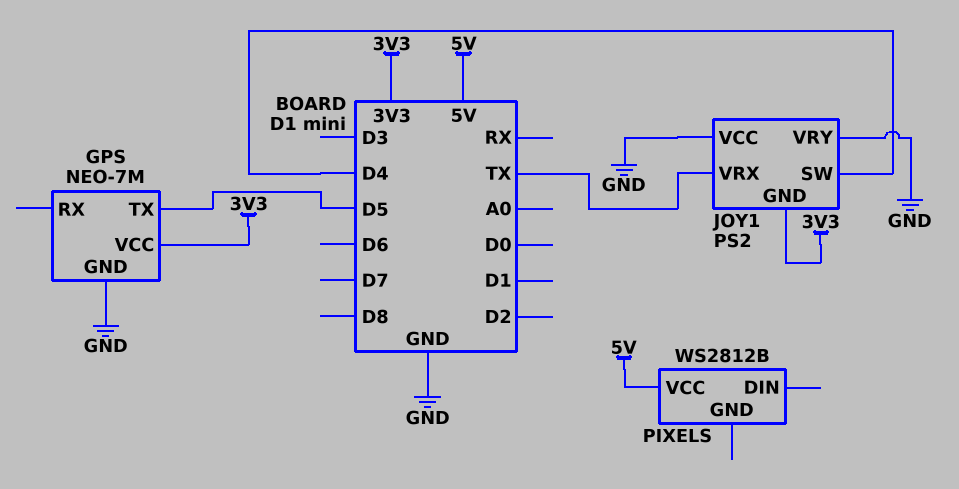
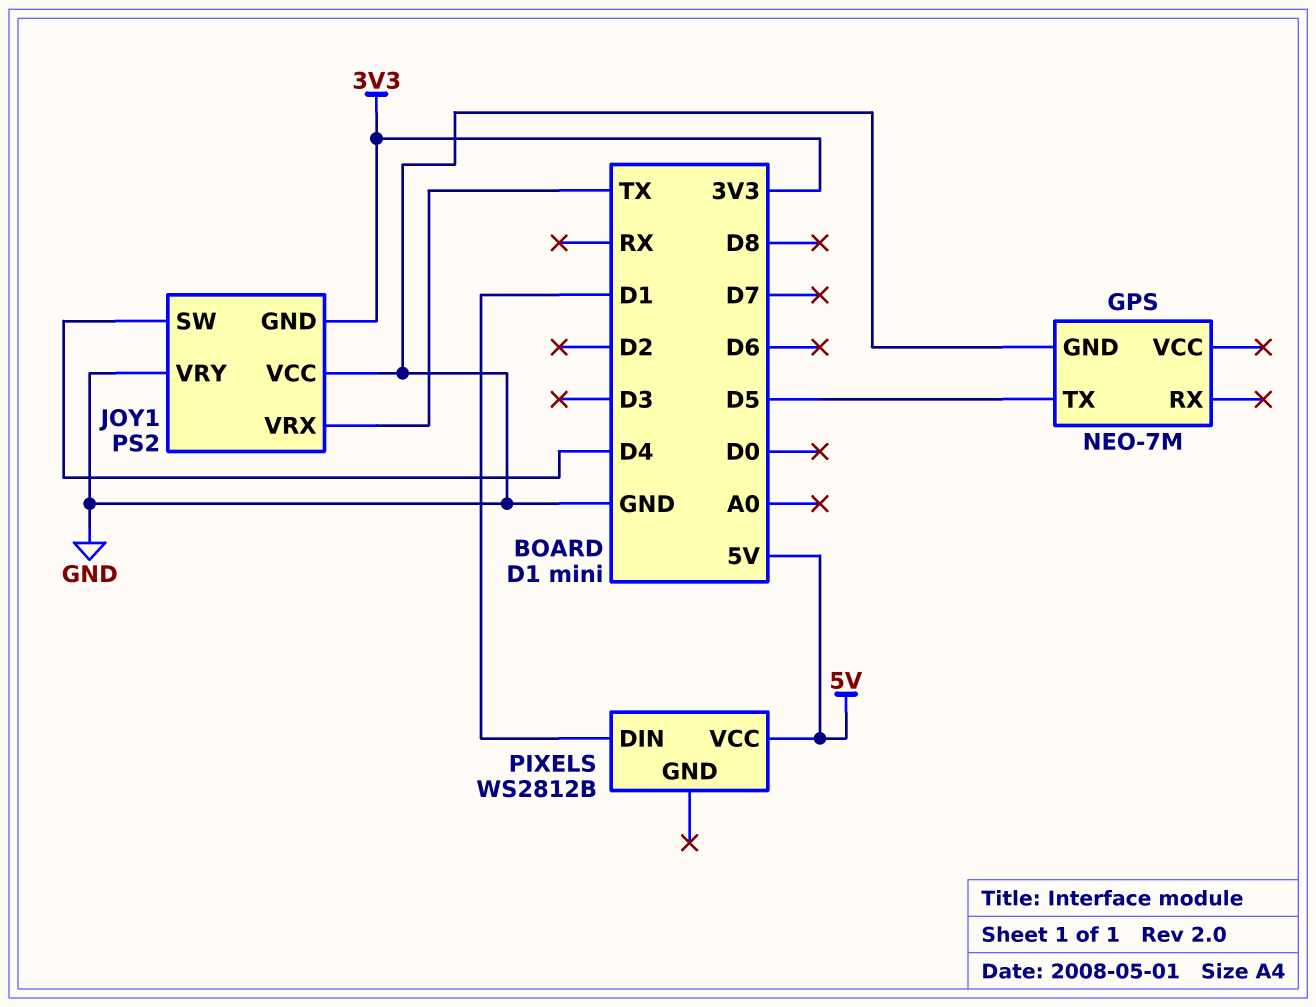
GPS pin VCC: 3V3 -> none
PIXELS pin DIN: none -> D1

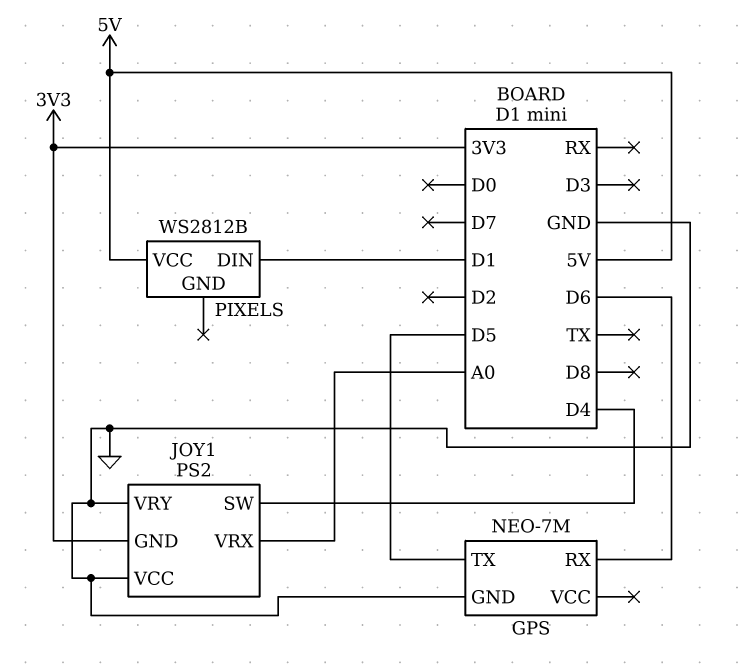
GPS pin RX: none -> D6
JOY1 pin VRX: TX -> A0

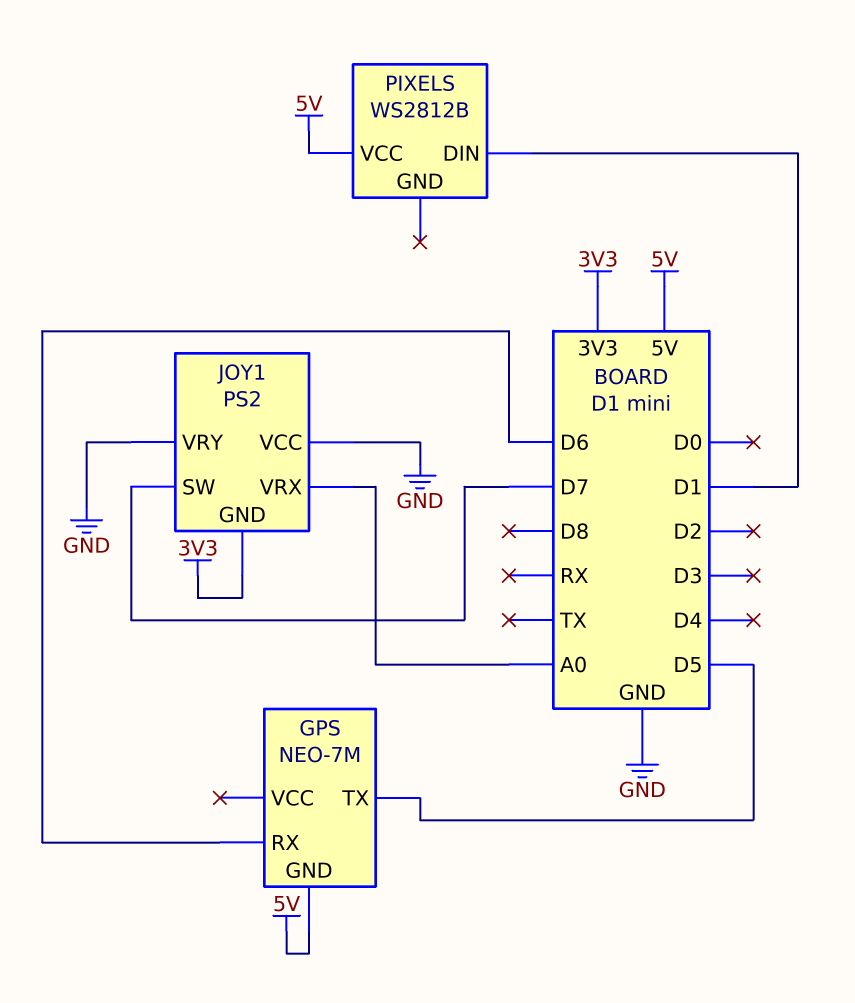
GPS pin GND: GND -> 5V
JOY1 pin SW: D4 -> D7

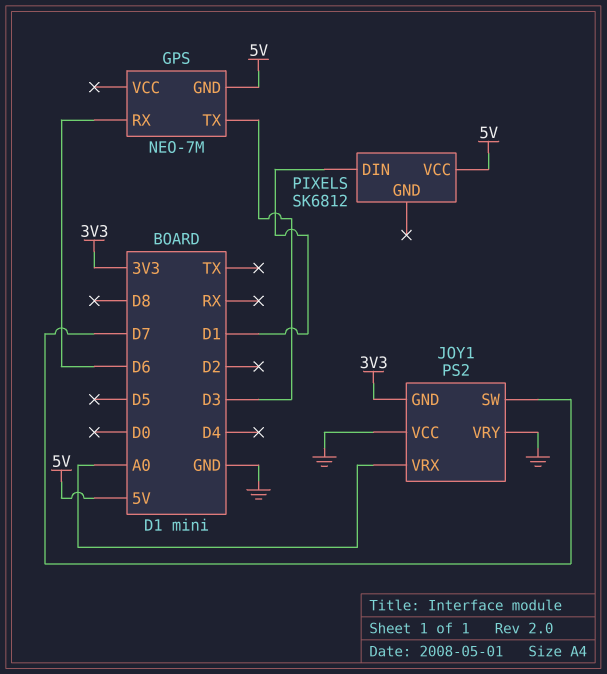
GPS pin TX: D5 -> D3
PIXELS: WS2812B -> SK6812

